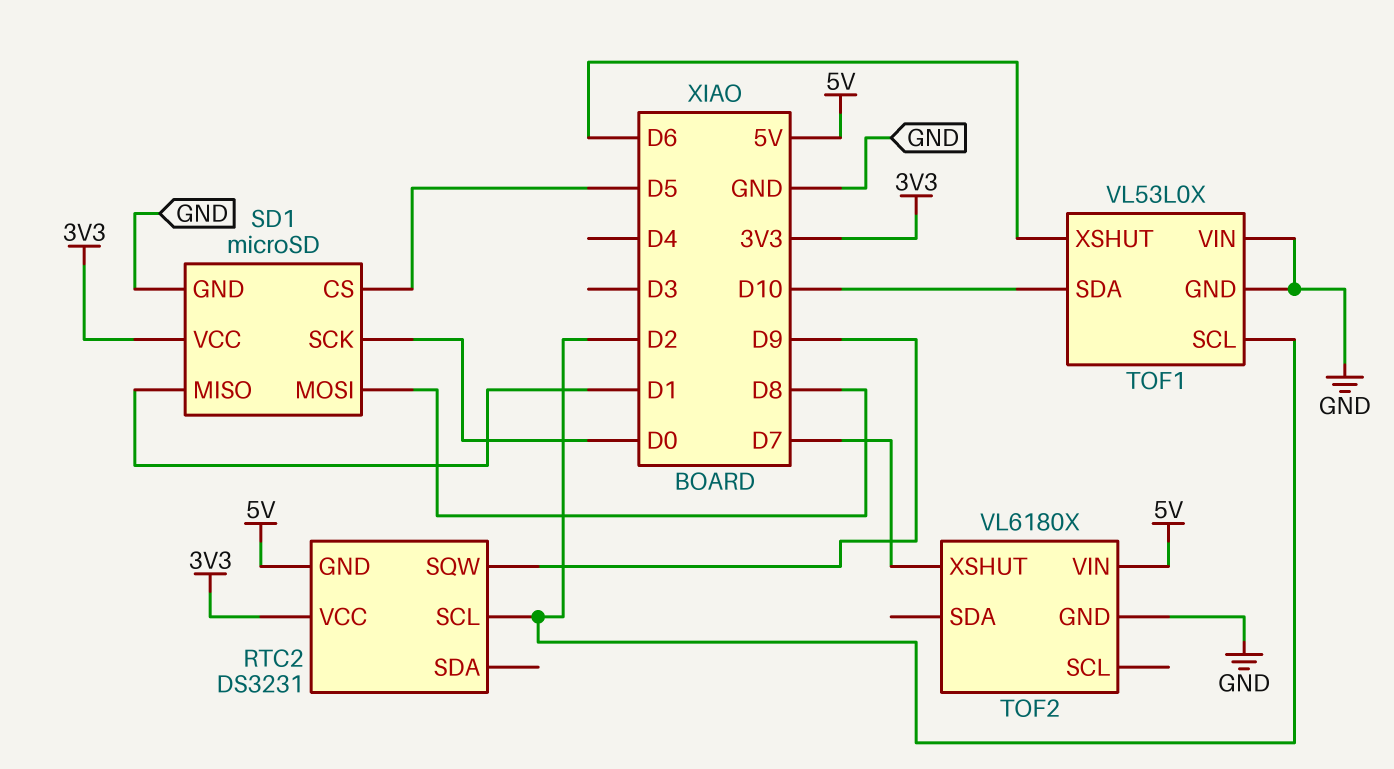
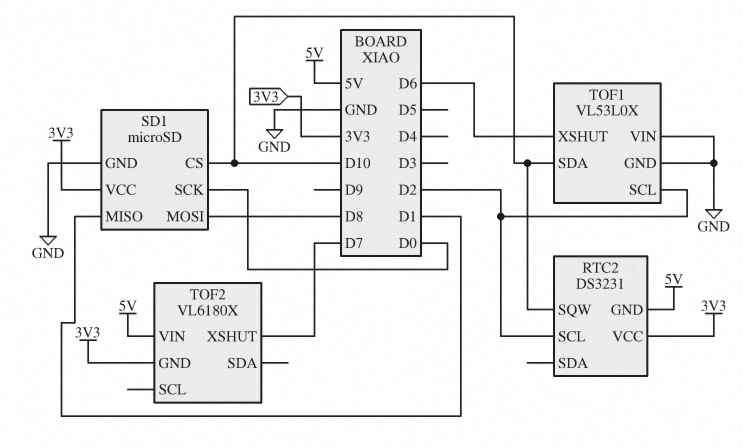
RTC2 pin SQW: D9 -> D10
SD1 pin CS: D5 -> D10
TOF2 pin GND: GND -> 3V3

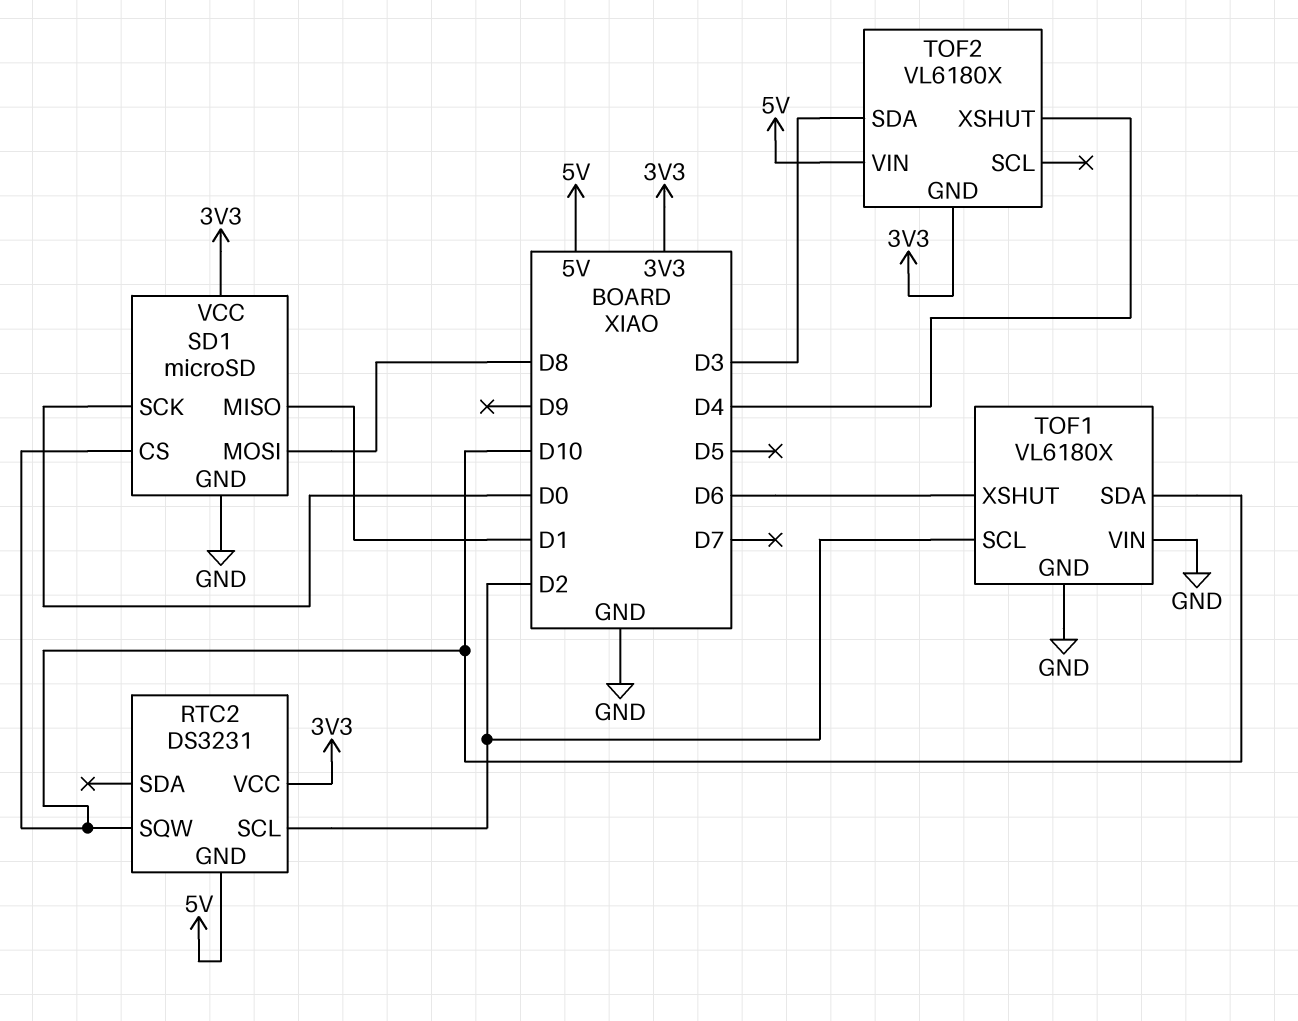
TOF1: VL53L0X -> VL6180X
TOF2 pin SDA: none -> D3
TOF2 pin XSHUT: D7 -> D4

